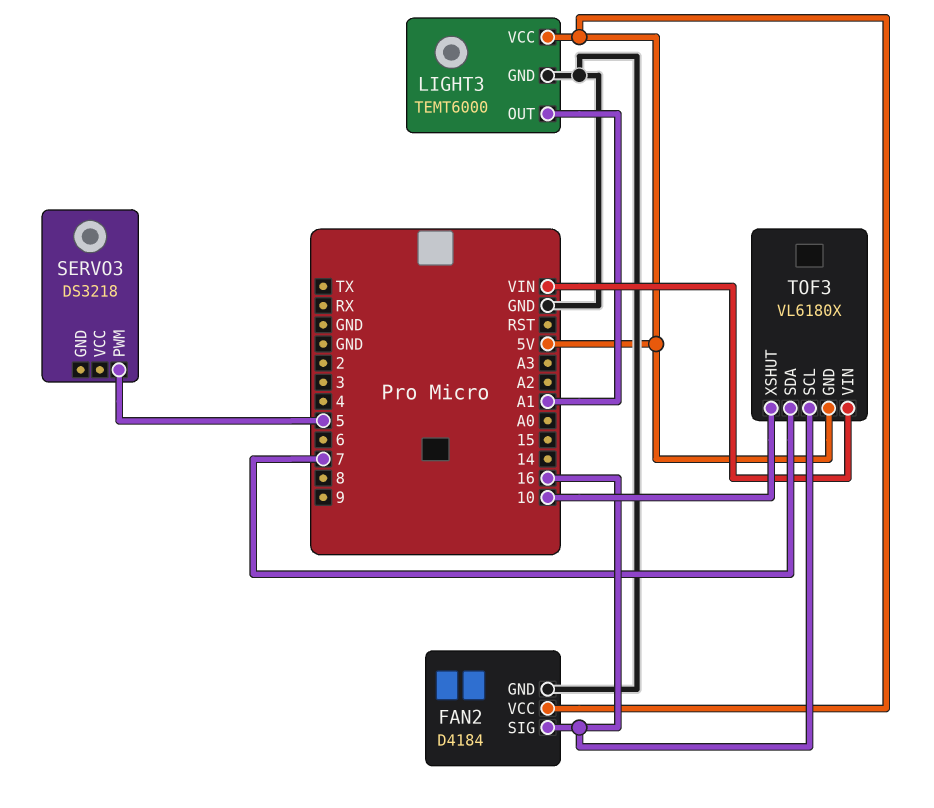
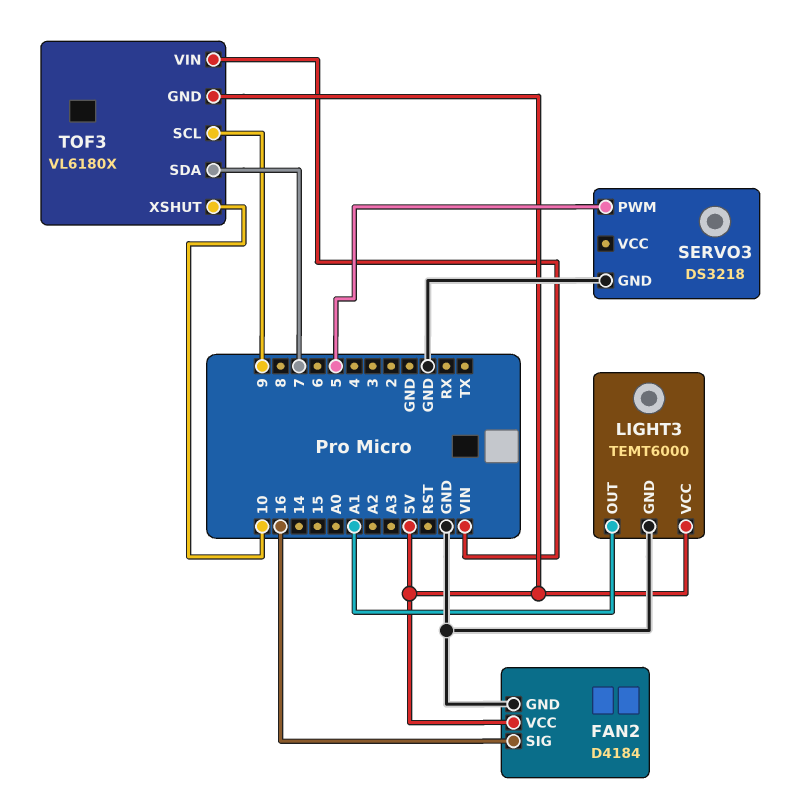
SERVO3 pin GND: none -> GND
TOF3 pin SCL: 16 -> 9

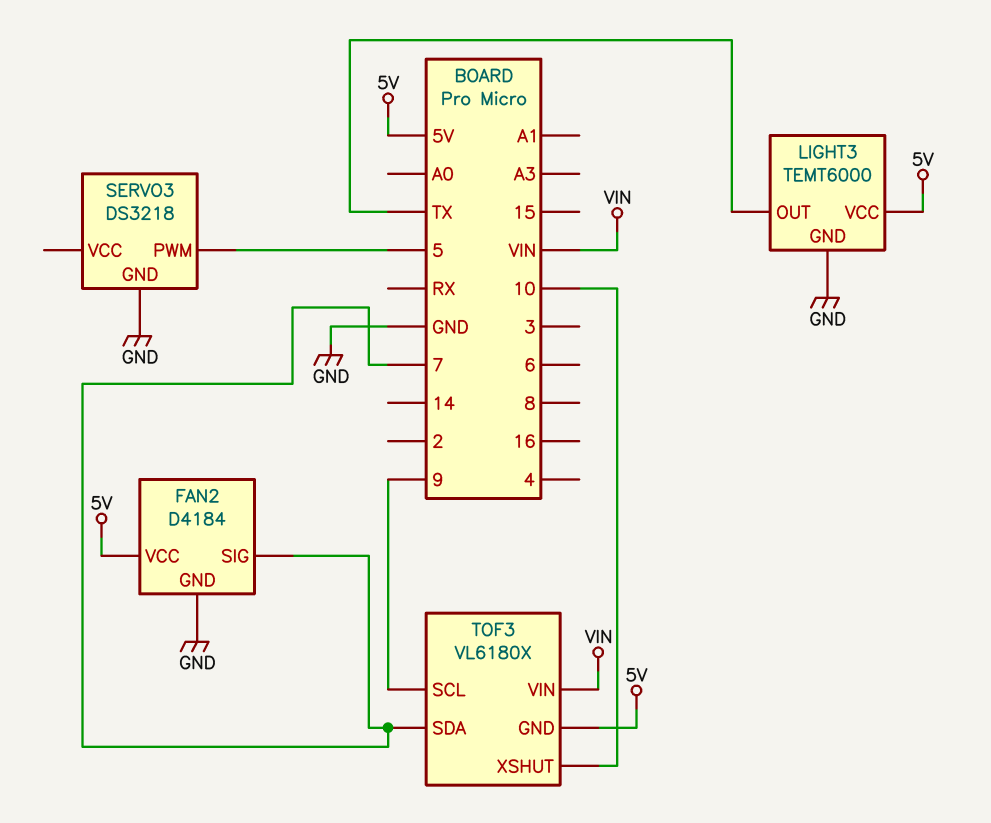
FAN2 pin SIG: 16 -> 7
LIGHT3 pin OUT: A1 -> TX

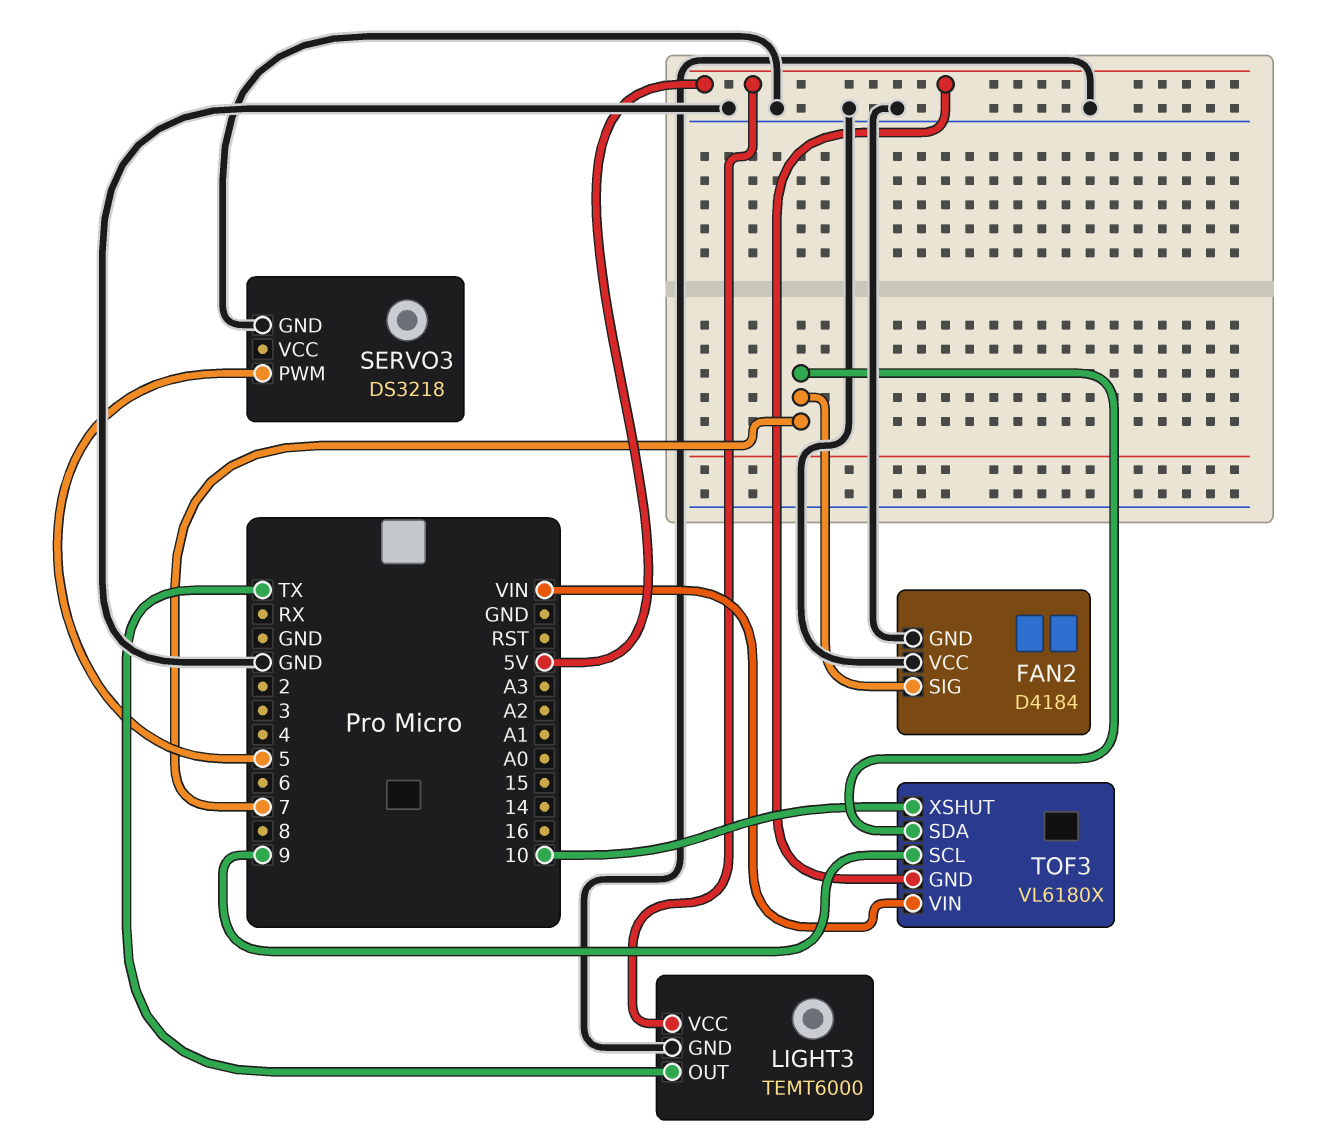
FAN2 pin VCC: 5V -> GND

